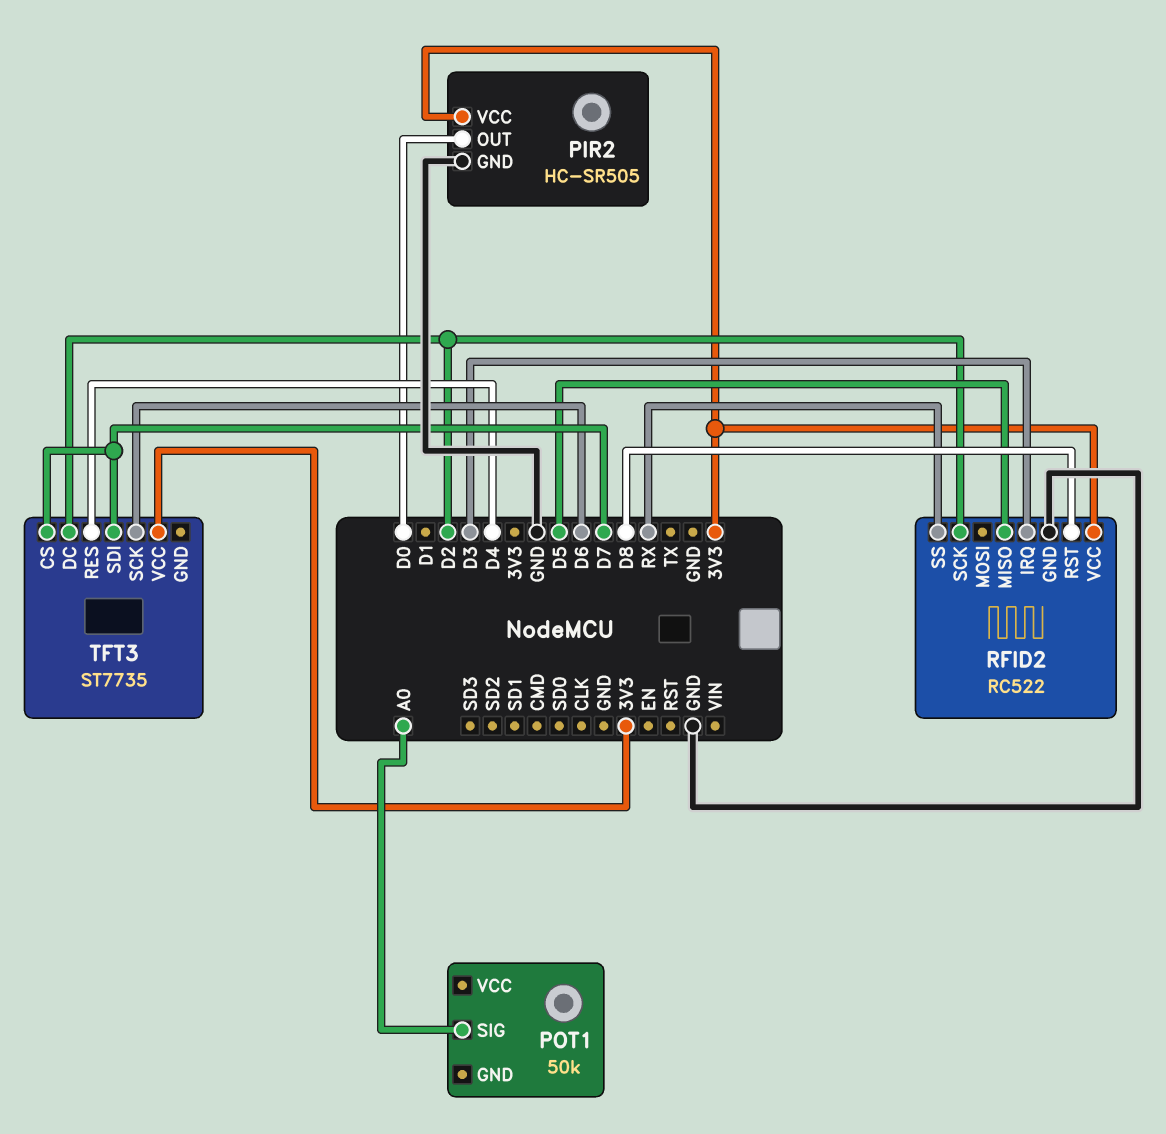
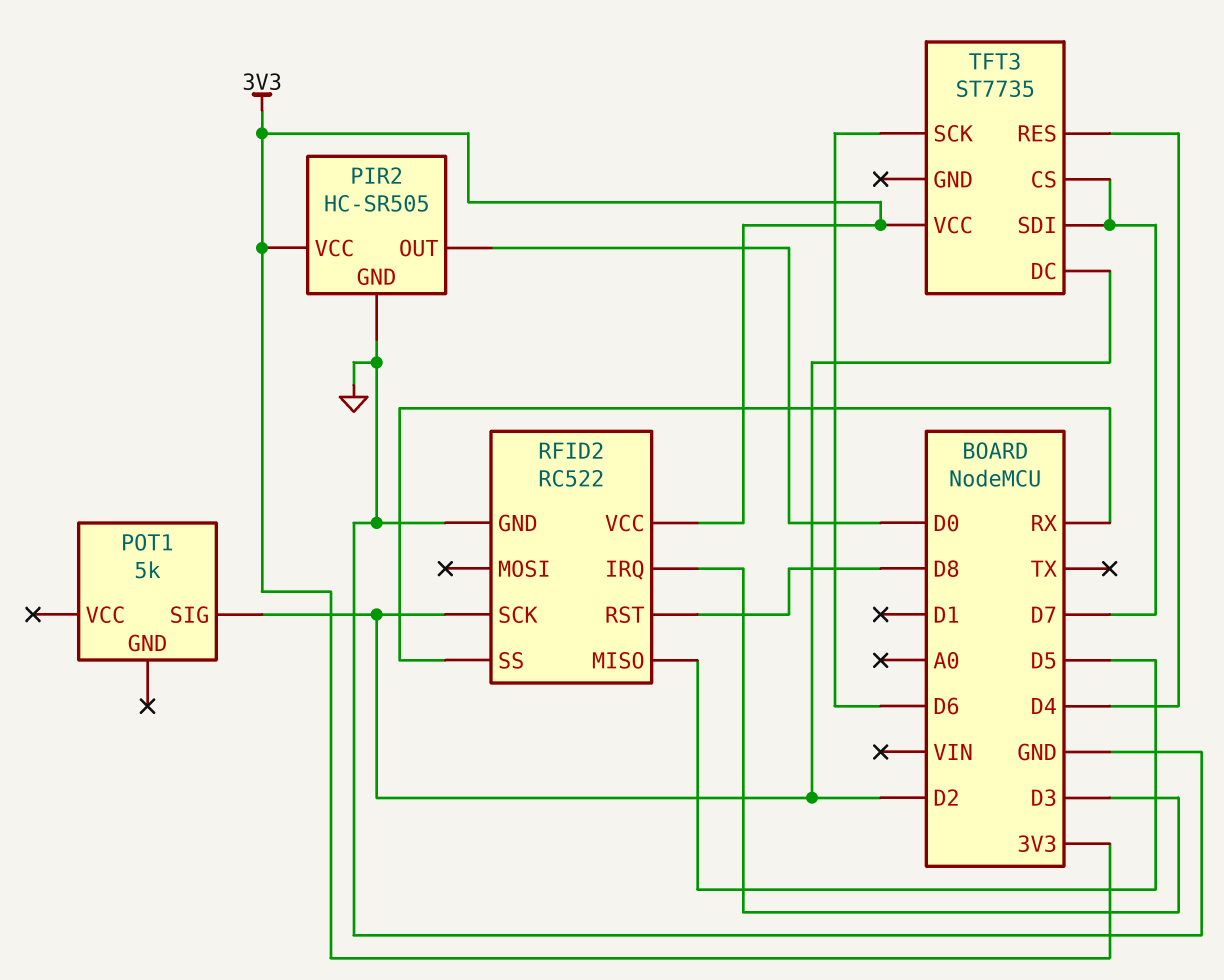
POT1: 50k -> 5k
POT1 pin SIG: A0 -> D2

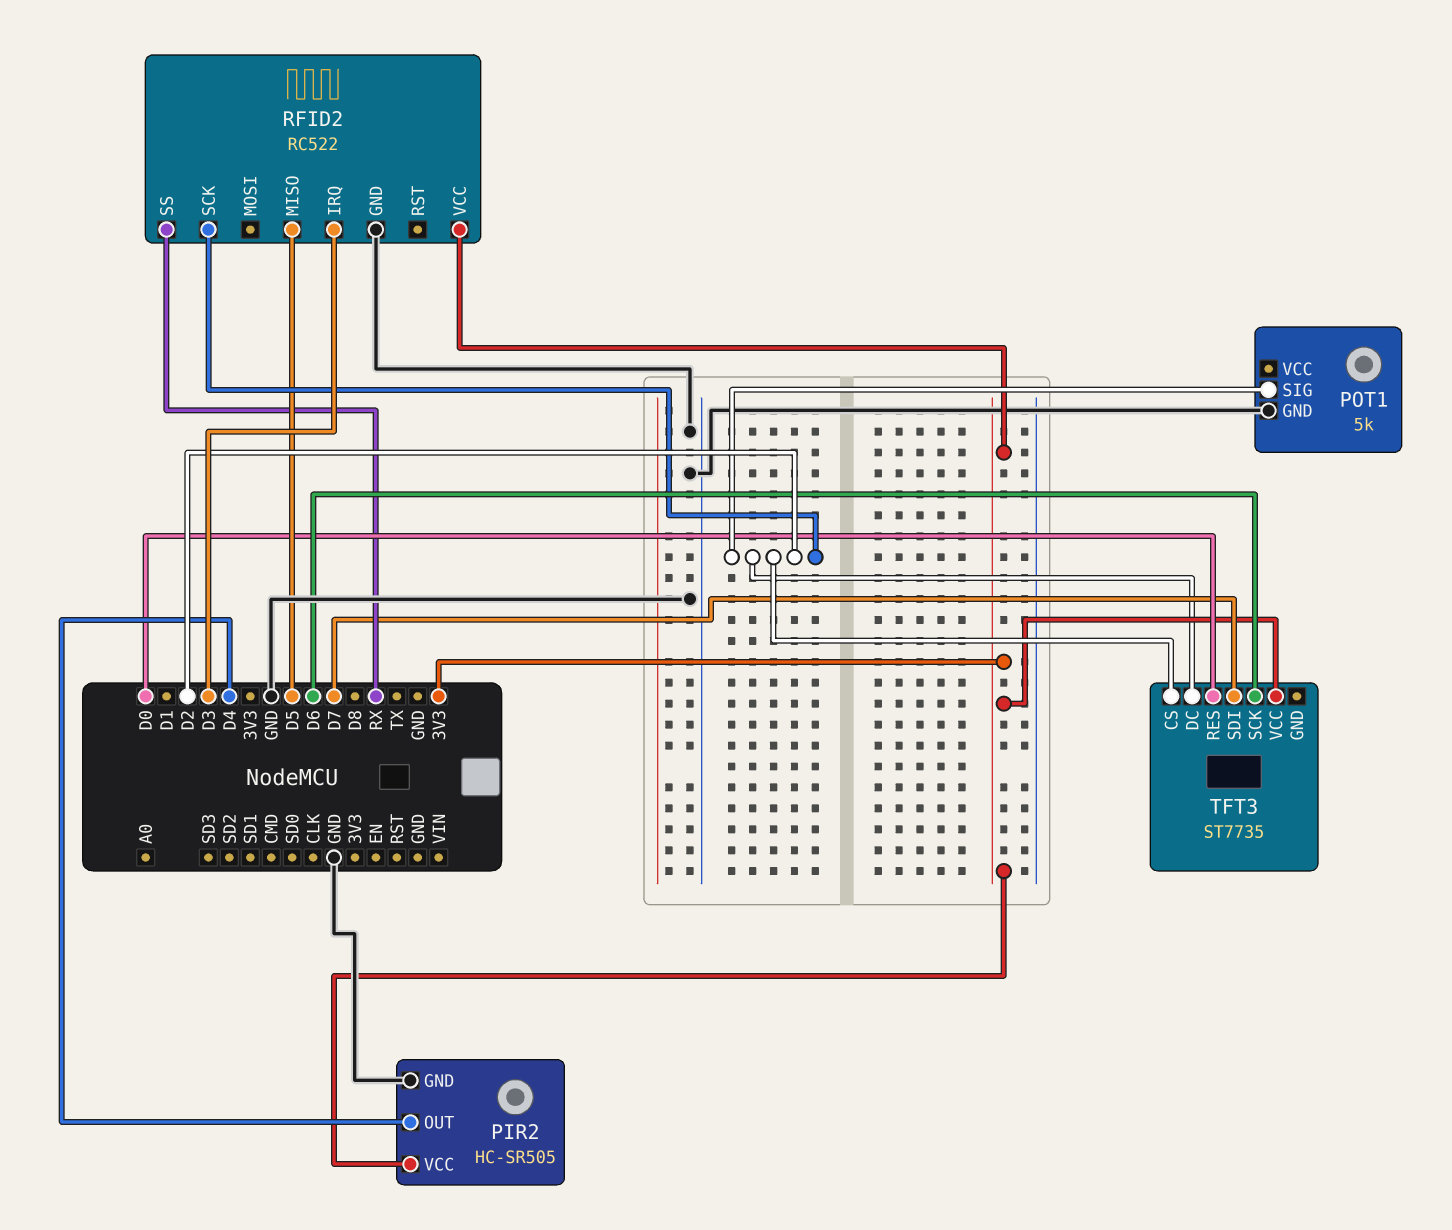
PIR2 pin OUT: D0 -> D4
POT1 pin GND: none -> GND
RFID2 pin RST: D8 -> none
TFT3 pin CS: D7 -> D2
TFT3 pin RES: D4 -> D0

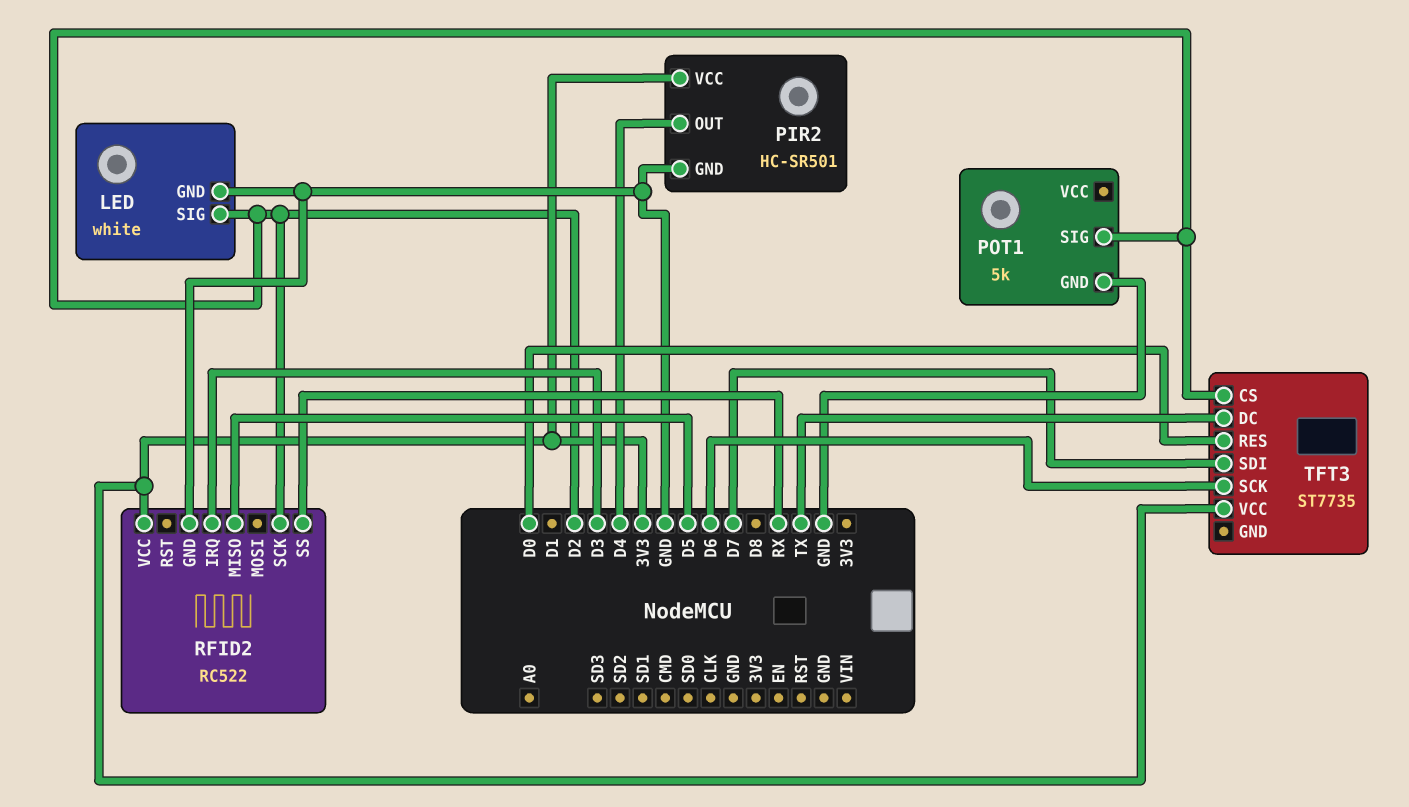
LED: none -> white
LED pin GND: none -> GND
LED pin SIG: none -> D2
PIR2: HC-SR505 -> HC-SR501
TFT3 pin DC: D2 -> TX

